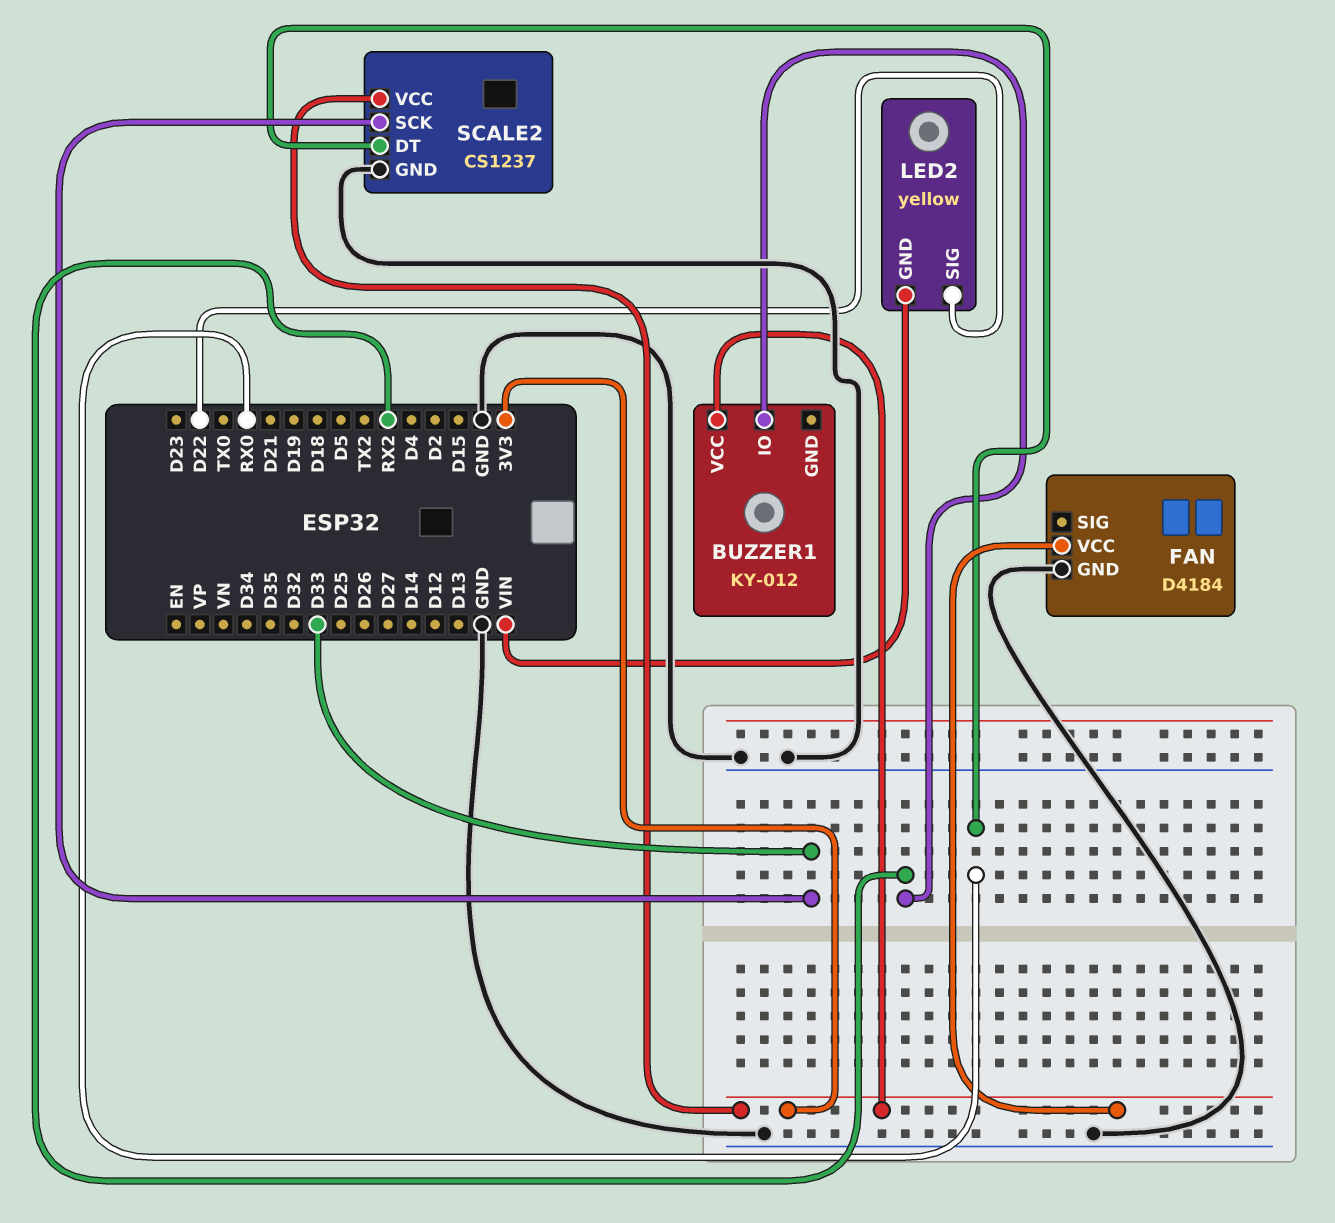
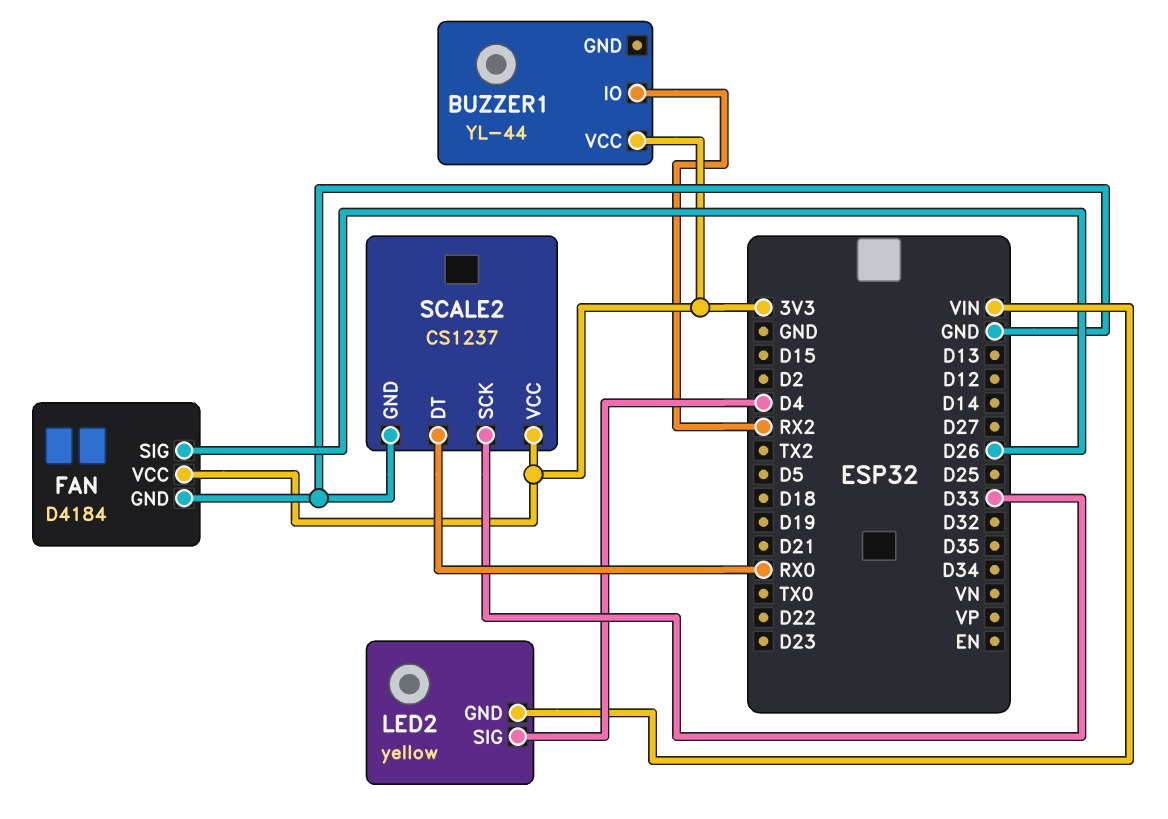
BUZZER1: KY-012 -> YL-44
FAN pin SIG: none -> D26
LED2 pin SIG: D22 -> D4

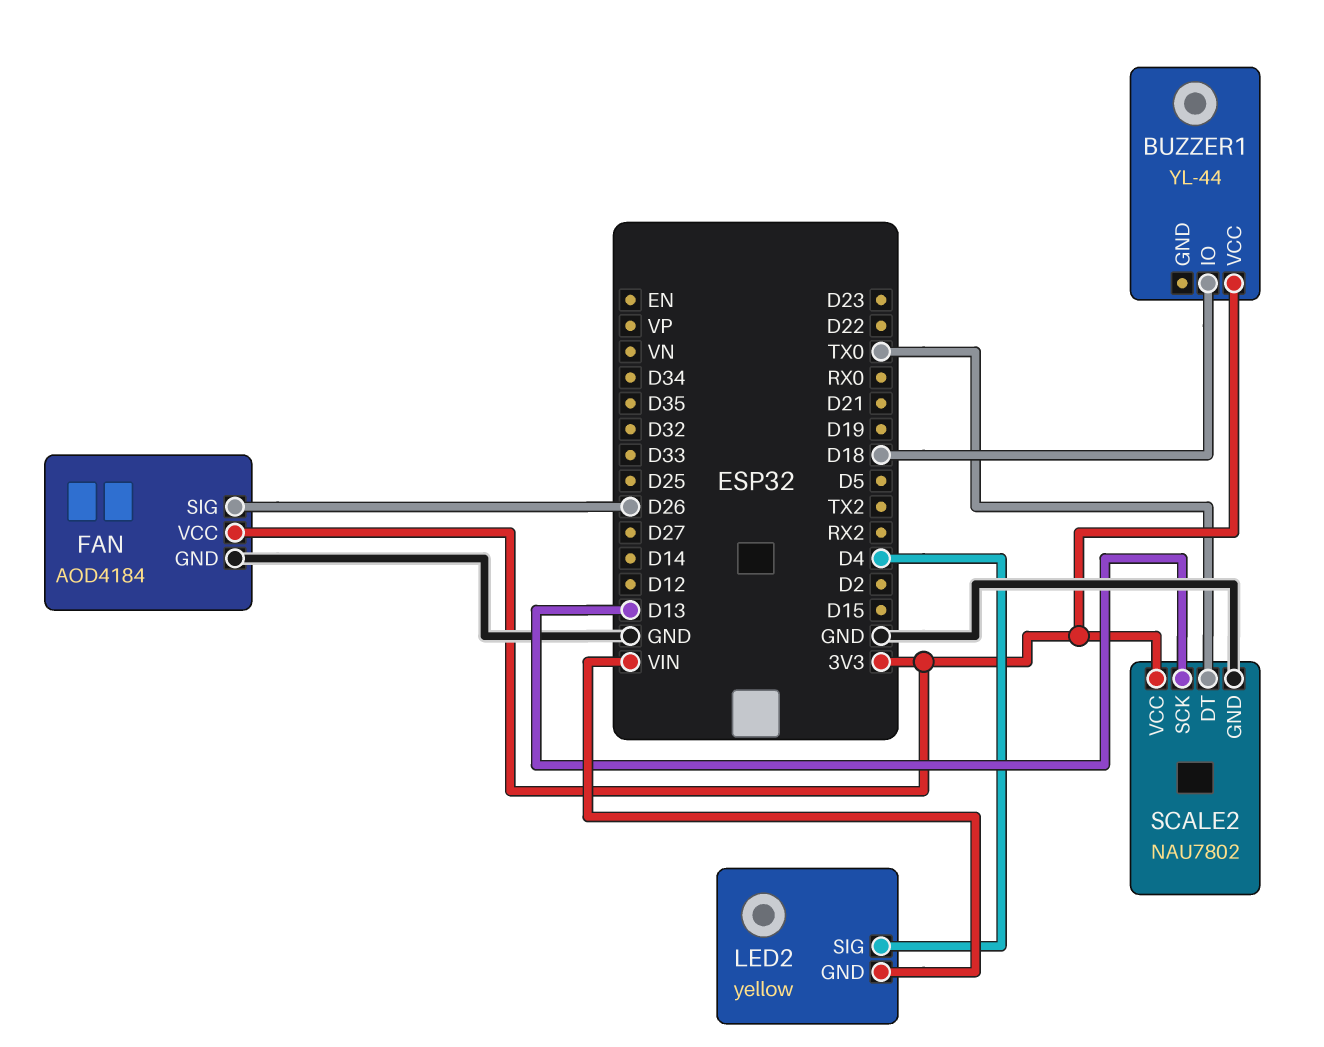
BUZZER1 pin IO: RX2 -> D18
FAN: D4184 -> AOD4184
SCALE2: CS1237 -> NAU7802
SCALE2 pin DT: RX0 -> TX0
SCALE2 pin SCK: D33 -> D13

